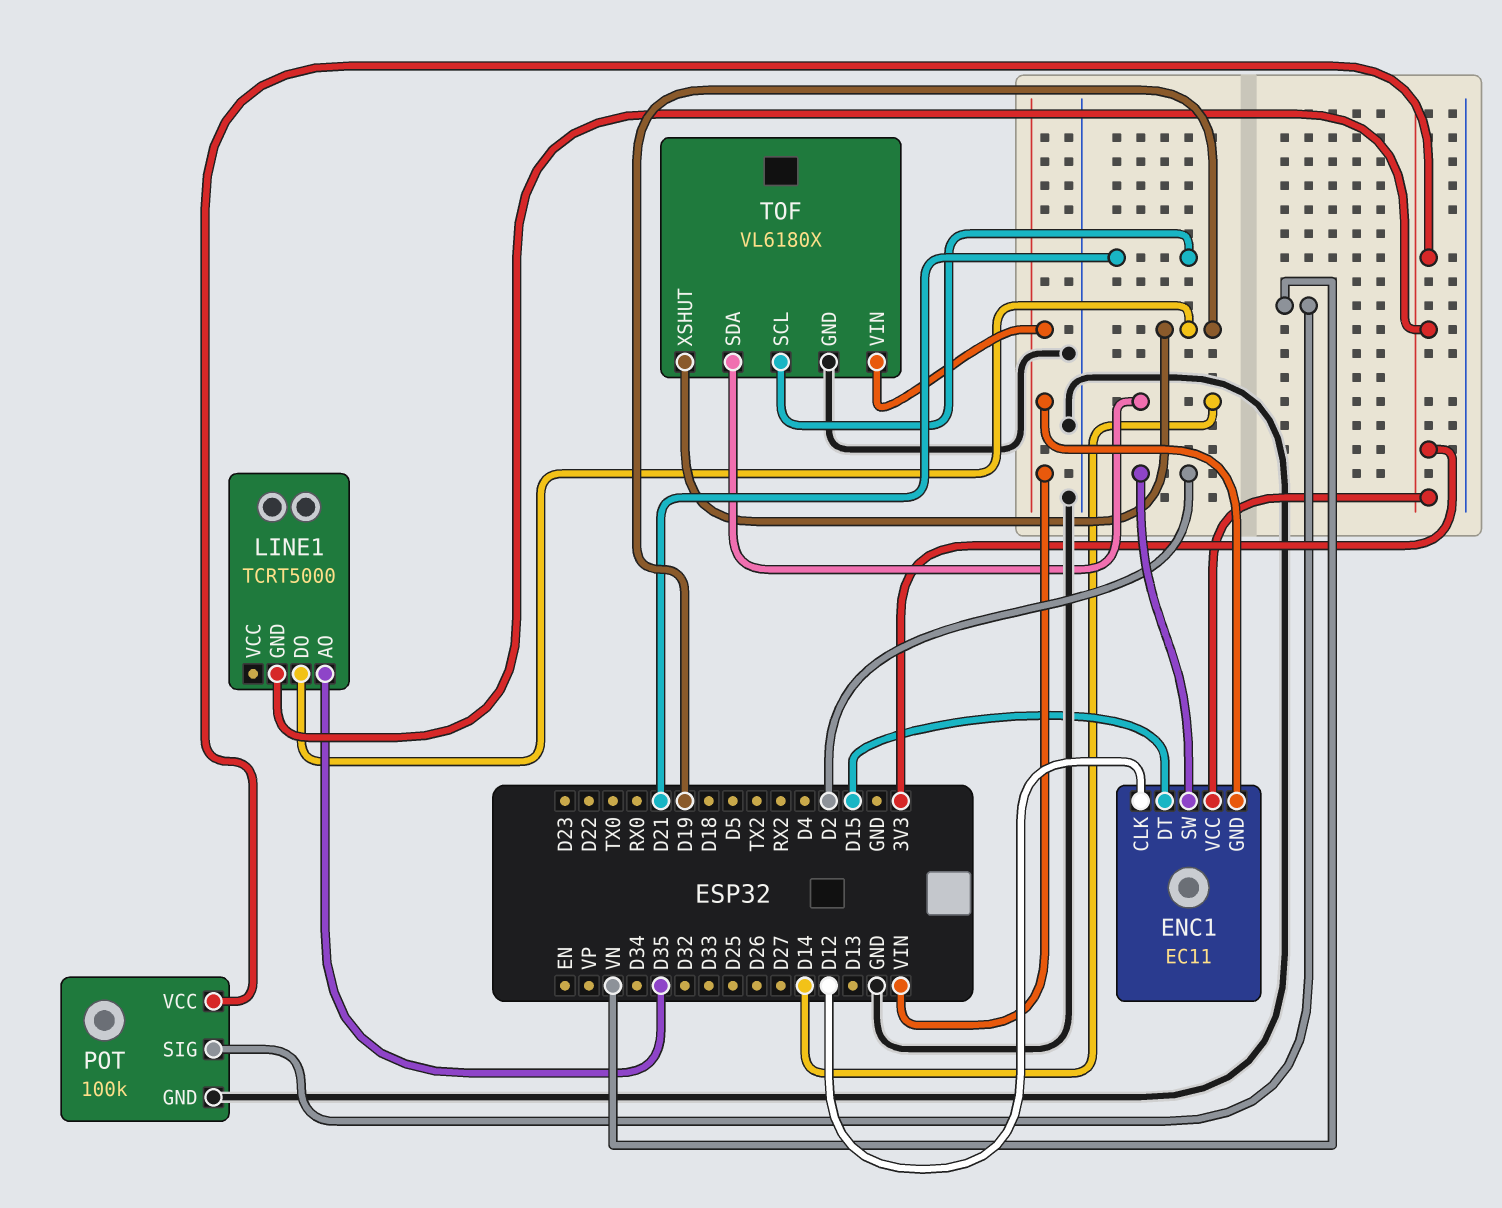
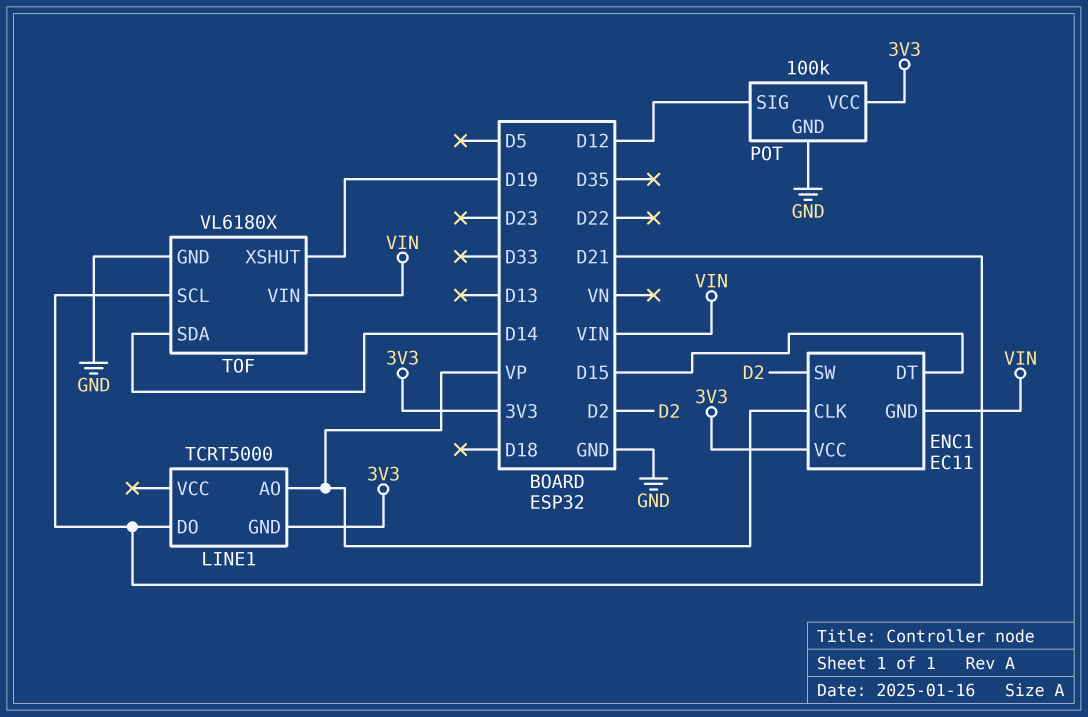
ENC1 pin CLK: D12 -> VP
LINE1 pin AO: D35 -> VP
LINE1 pin DO: D19 -> D21
POT pin SIG: VN -> D12

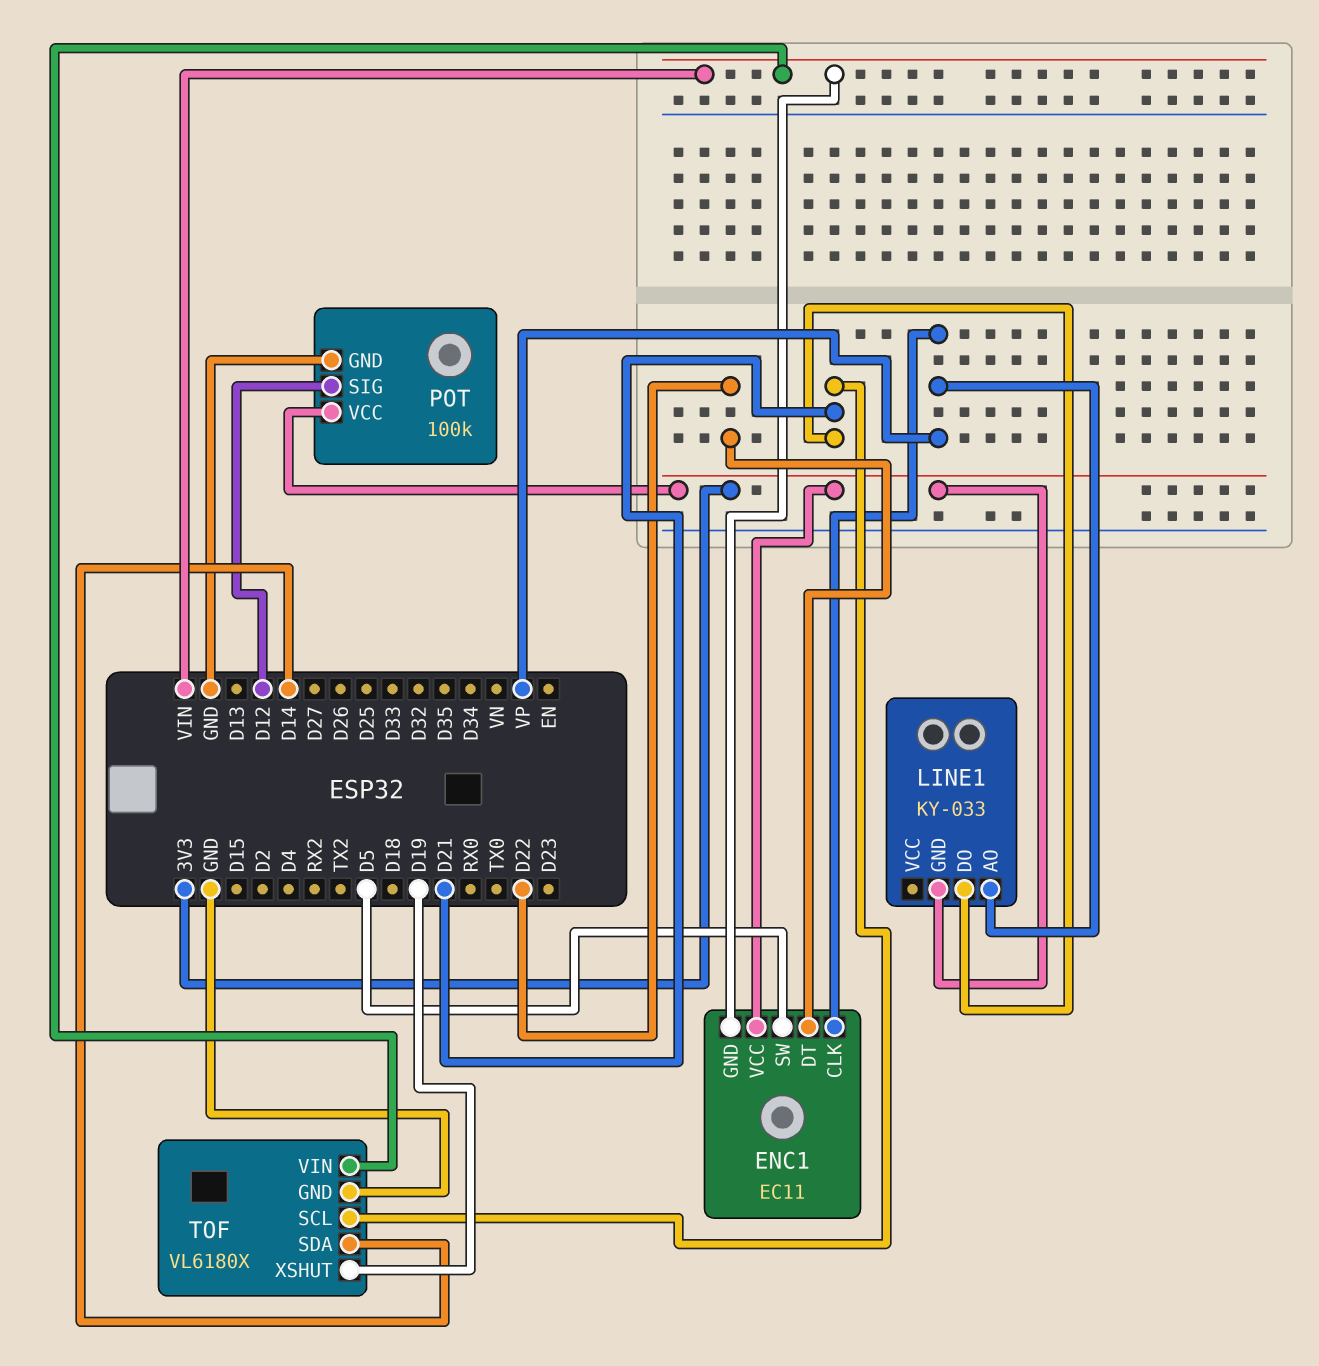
ENC1 pin DT: D15 -> D22
ENC1 pin SW: D2 -> D5
LINE1: TCRT5000 -> KY-033

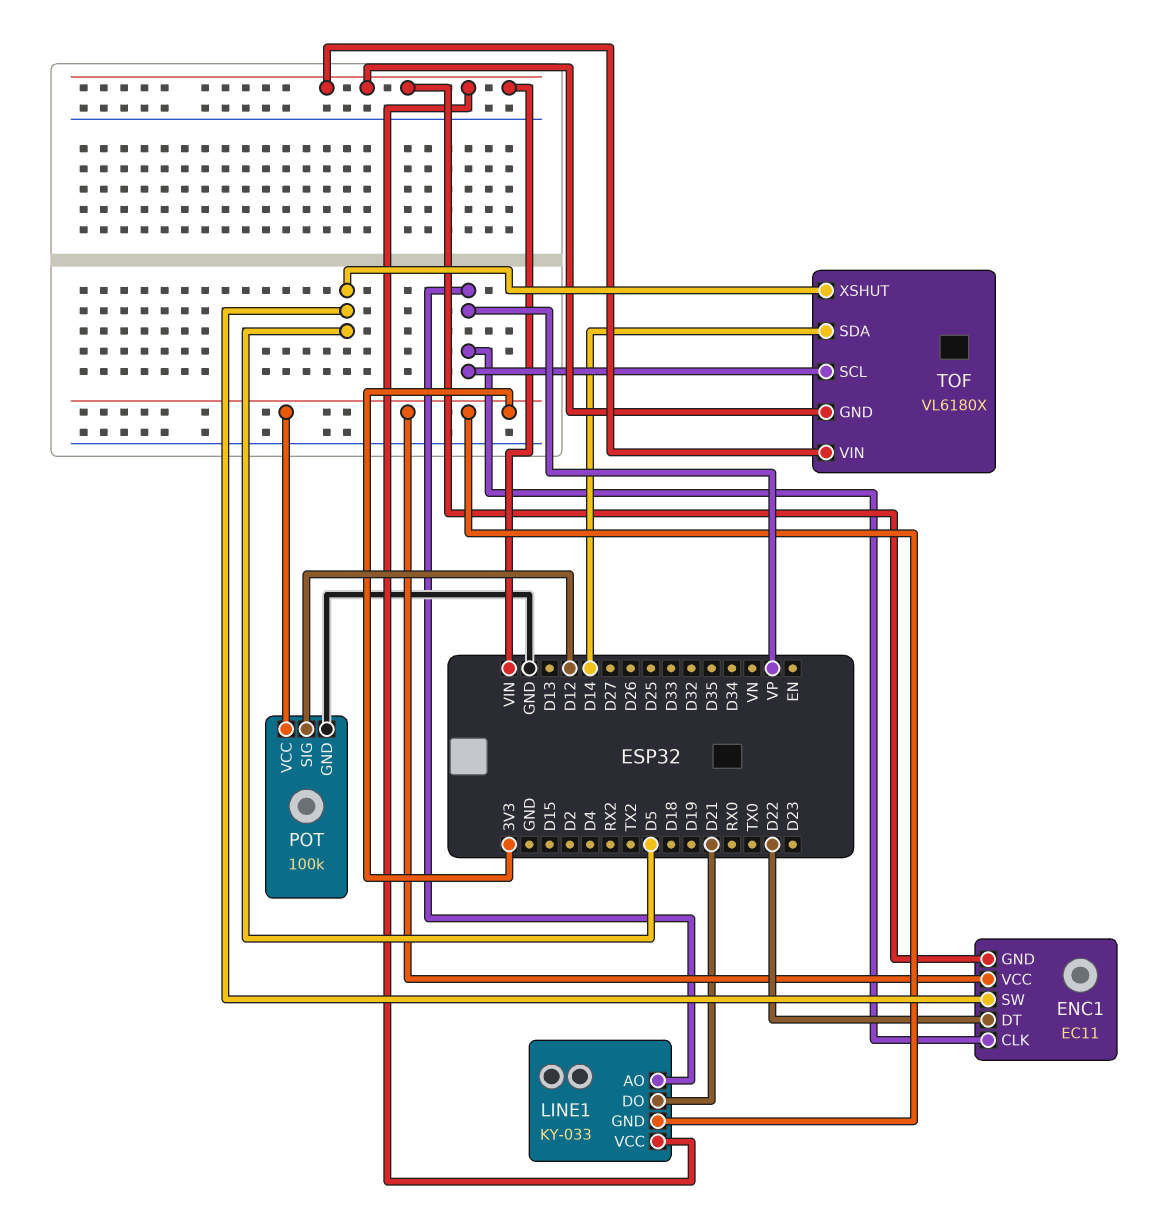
LINE1 pin VCC: none -> VIN
TOF pin GND: GND -> VIN
TOF pin SCL: D21 -> VP
TOF pin XSHUT: D19 -> D5

